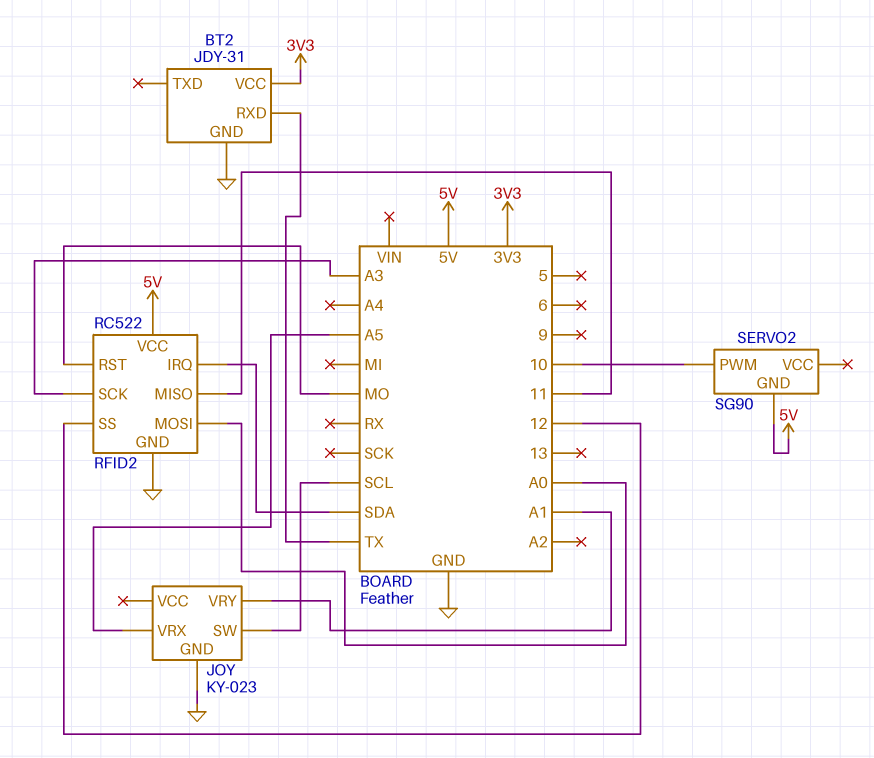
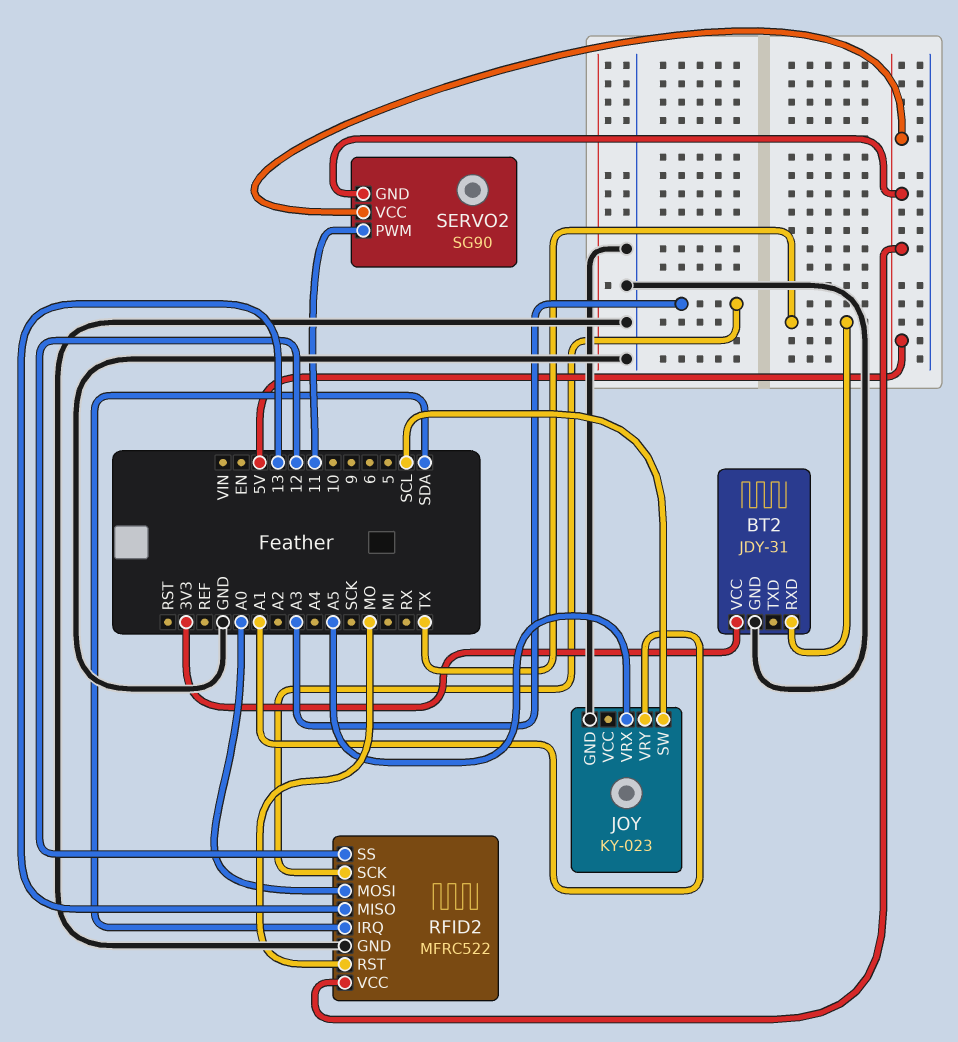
RFID2: RC522 -> MFRC522
RFID2 pin MISO: 11 -> 13
SERVO2 pin PWM: 10 -> 11
SERVO2 pin VCC: none -> 5V

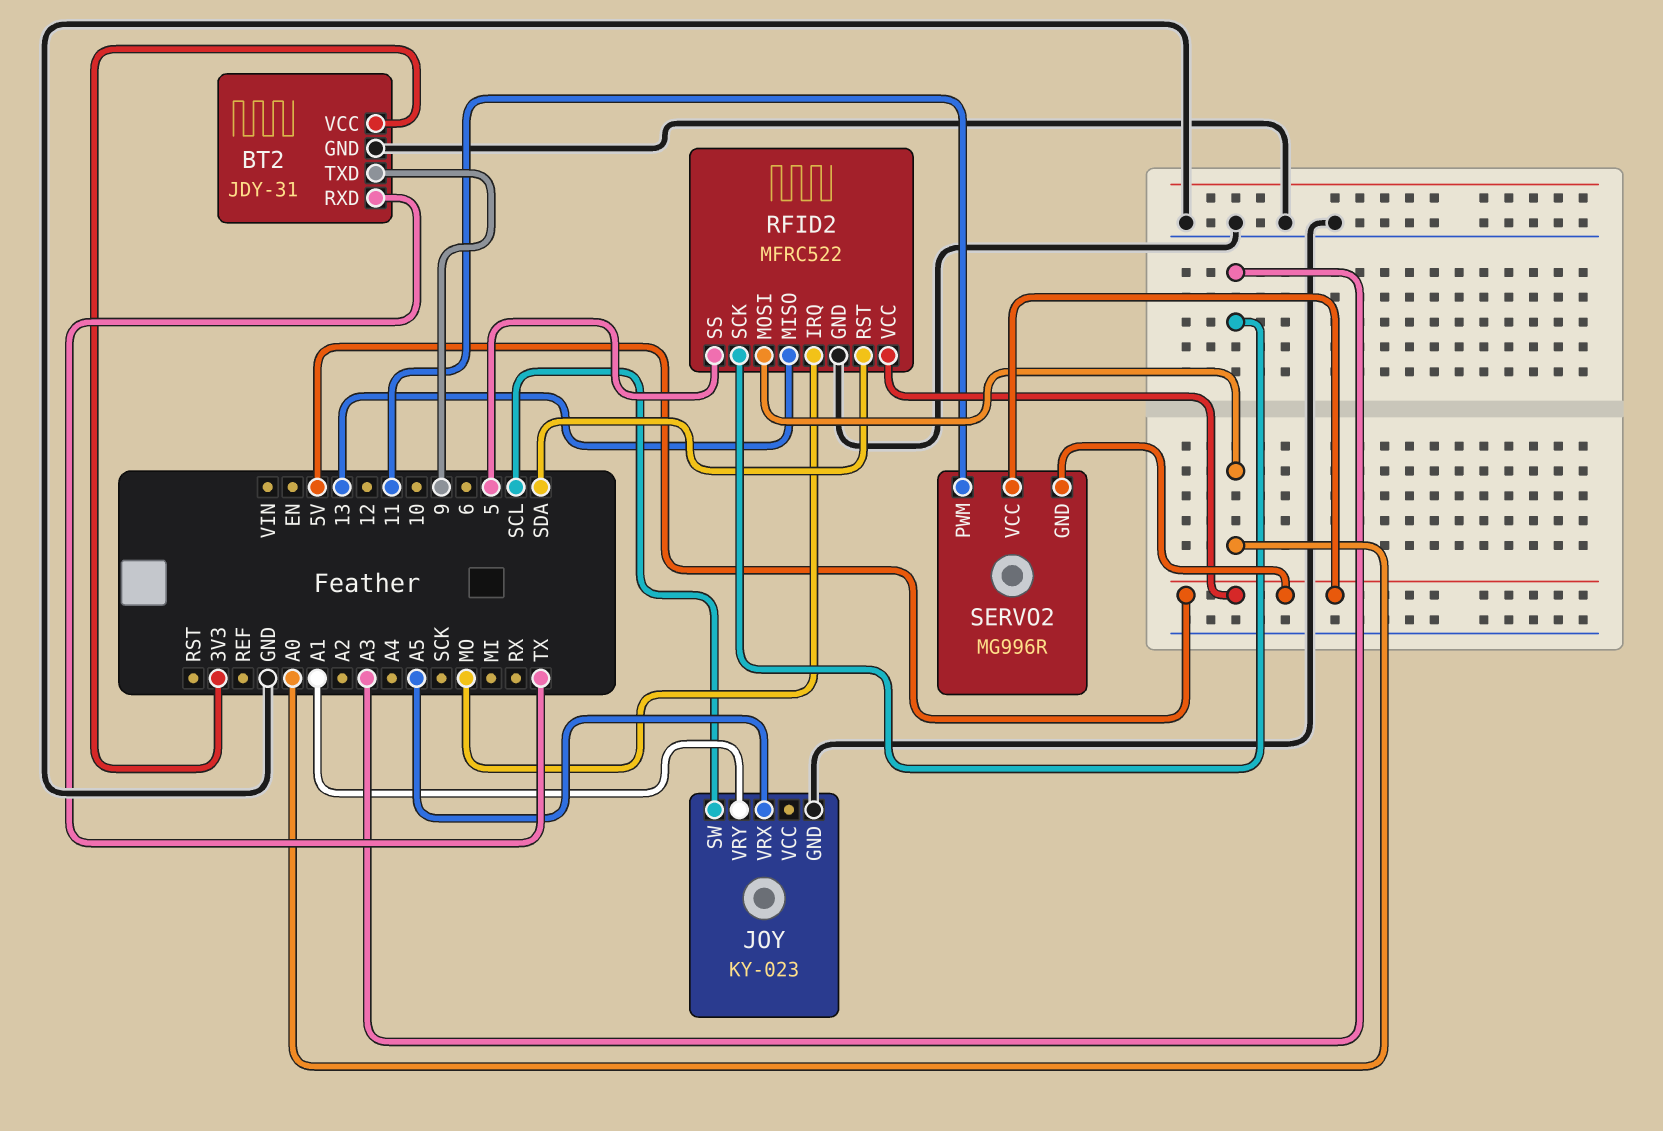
BT2 pin TXD: none -> 9
RFID2 pin IRQ: SDA -> MO
RFID2 pin RST: MO -> SDA
RFID2 pin SS: 12 -> 5
SERVO2: SG90 -> MG996R

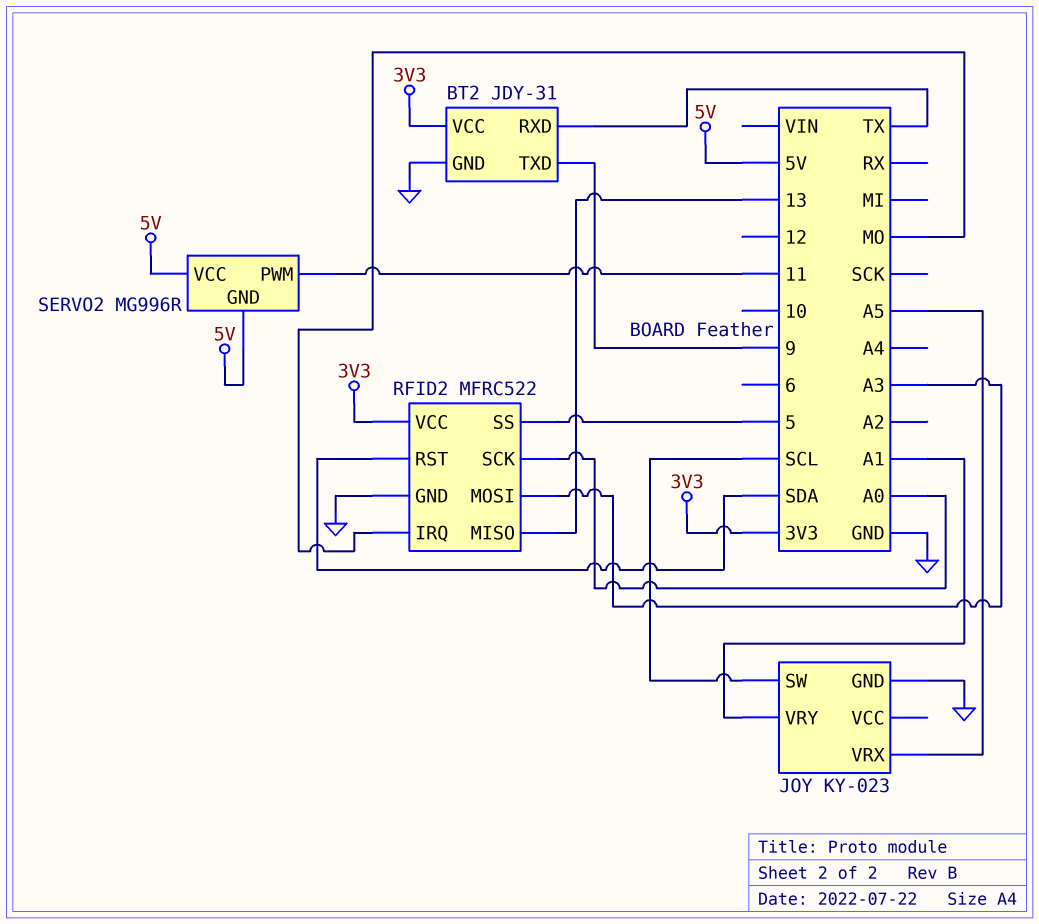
RFID2 pin MOSI: A0 -> A3
RFID2 pin SCK: A3 -> A0
RFID2 pin VCC: 5V -> 3V3

